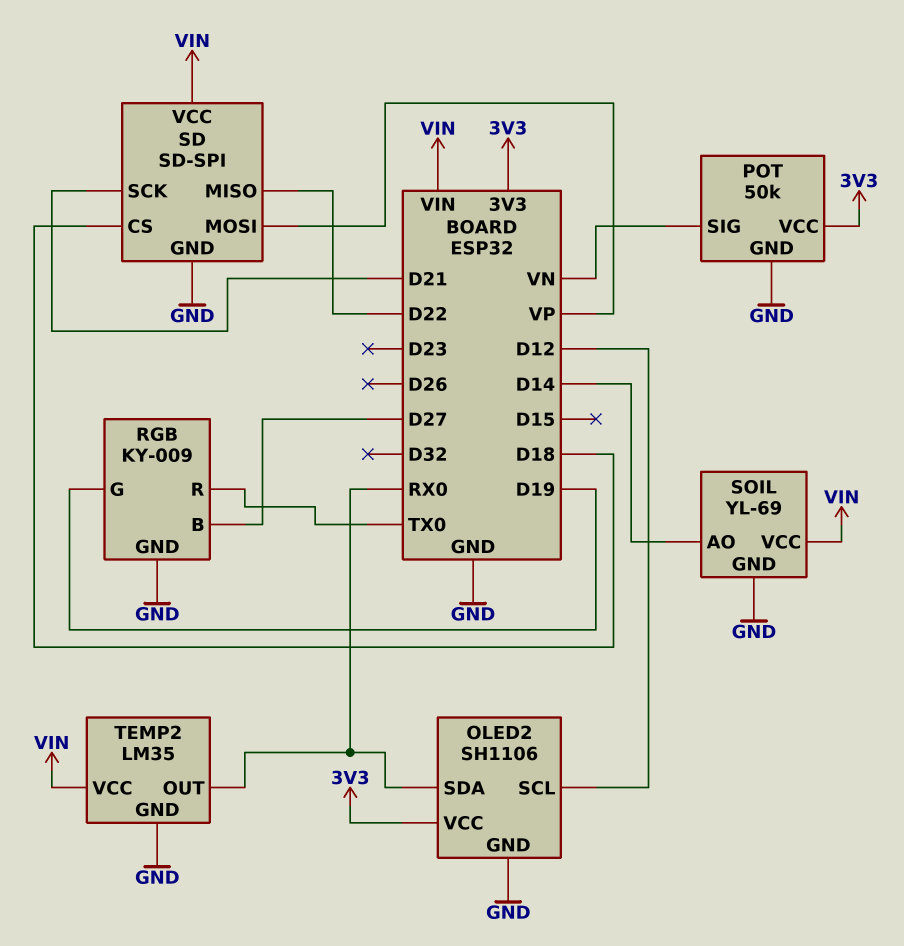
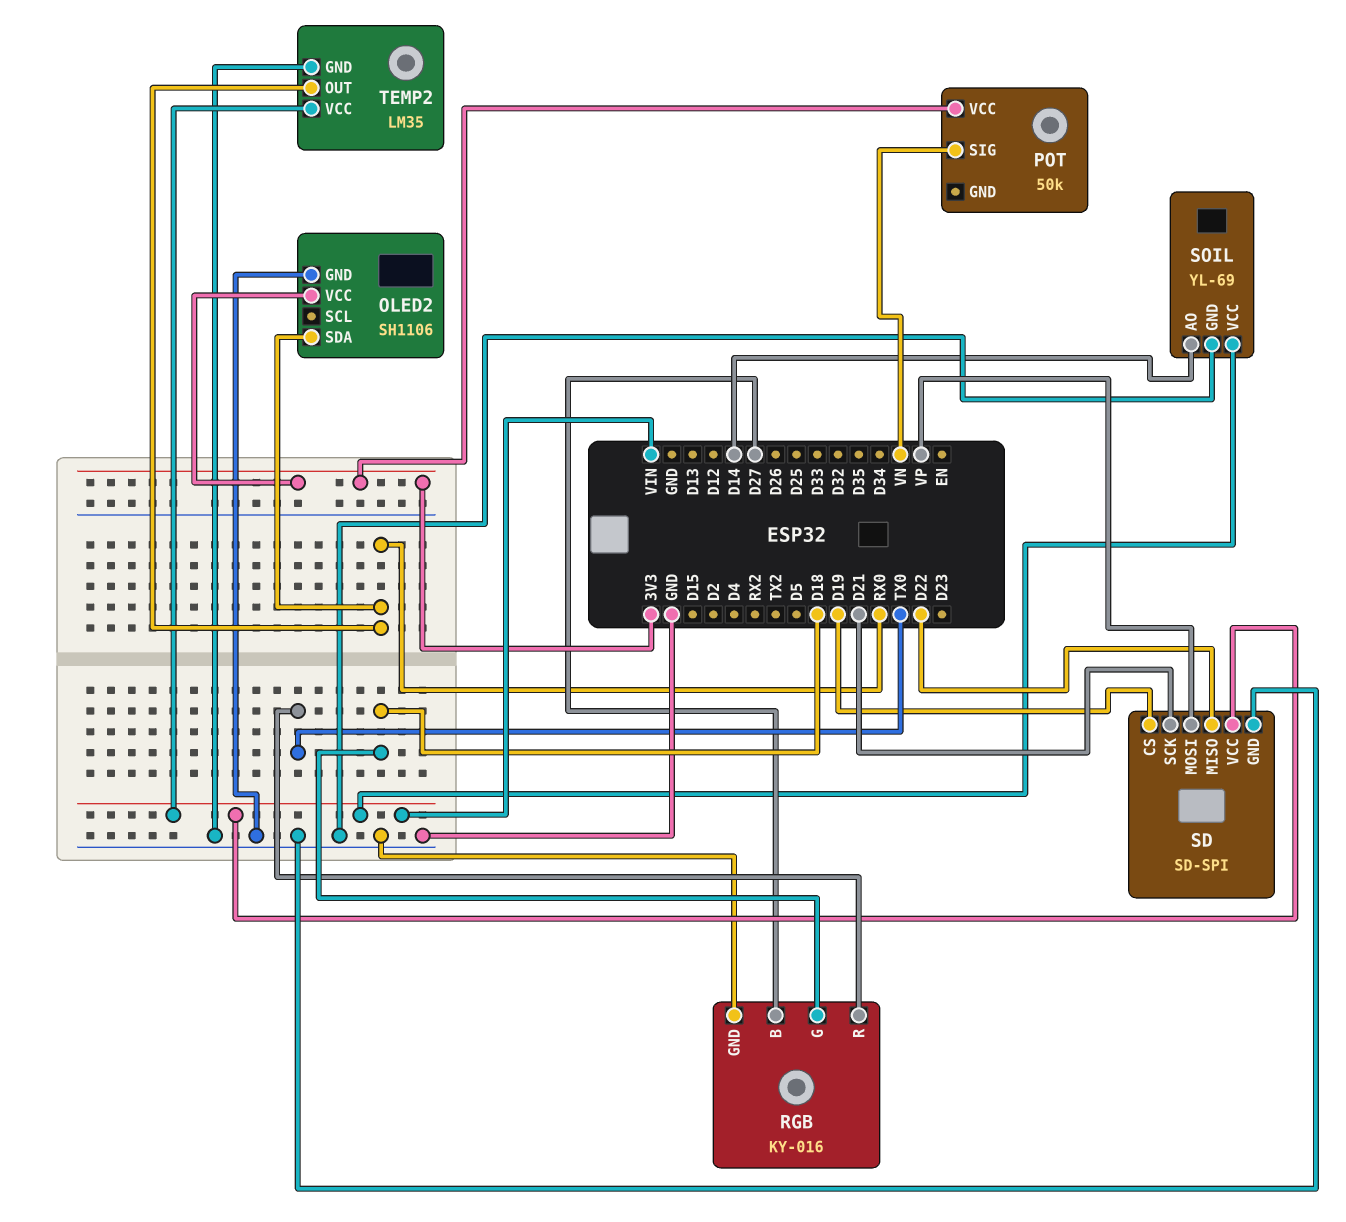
OLED2 pin SCL: D12 -> none
POT pin GND: GND -> none
RGB: KY-009 -> KY-016
RGB pin G: D19 -> D18
SD pin CS: D18 -> D19

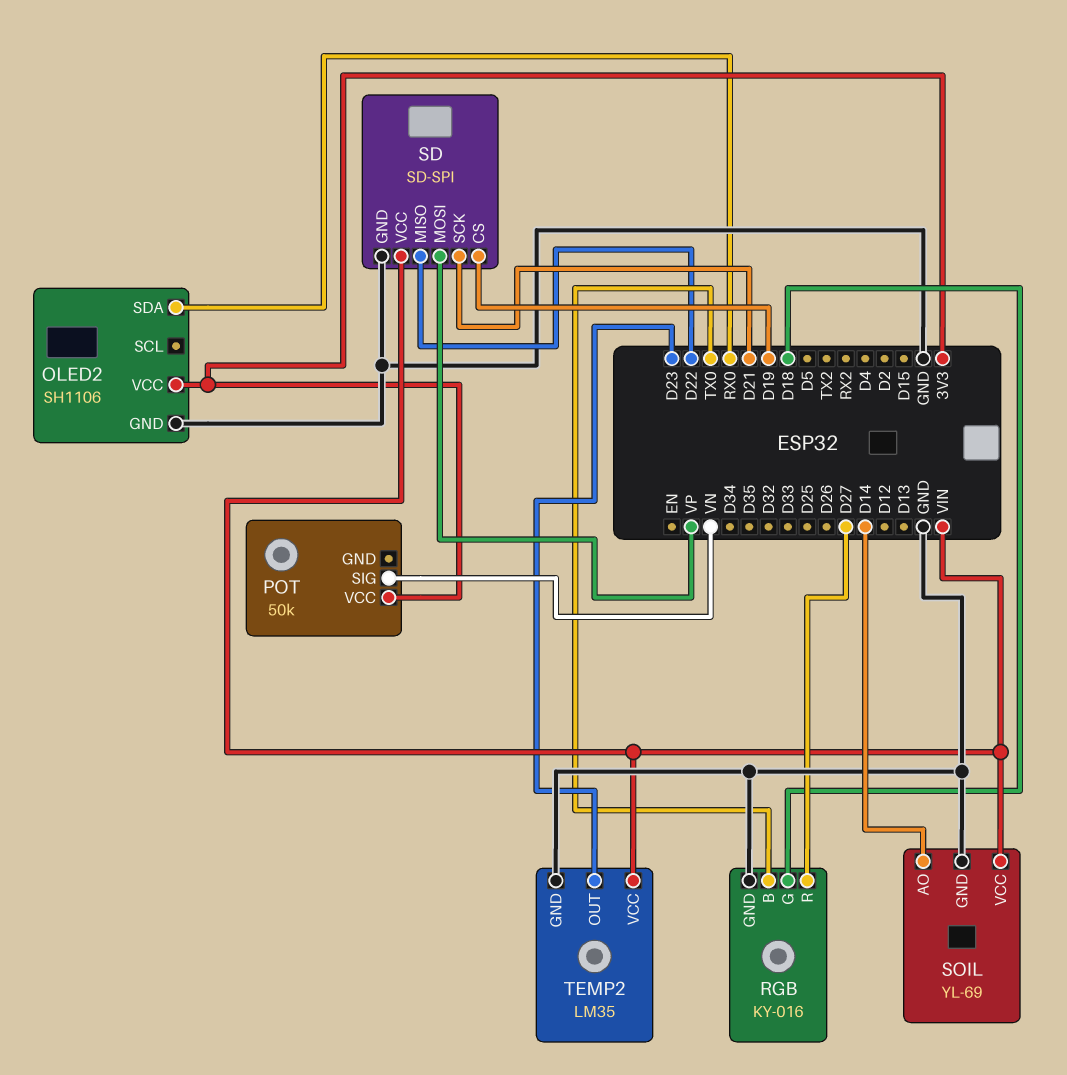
RGB pin B: D27 -> TX0
RGB pin R: TX0 -> D27
TEMP2 pin OUT: RX0 -> D23

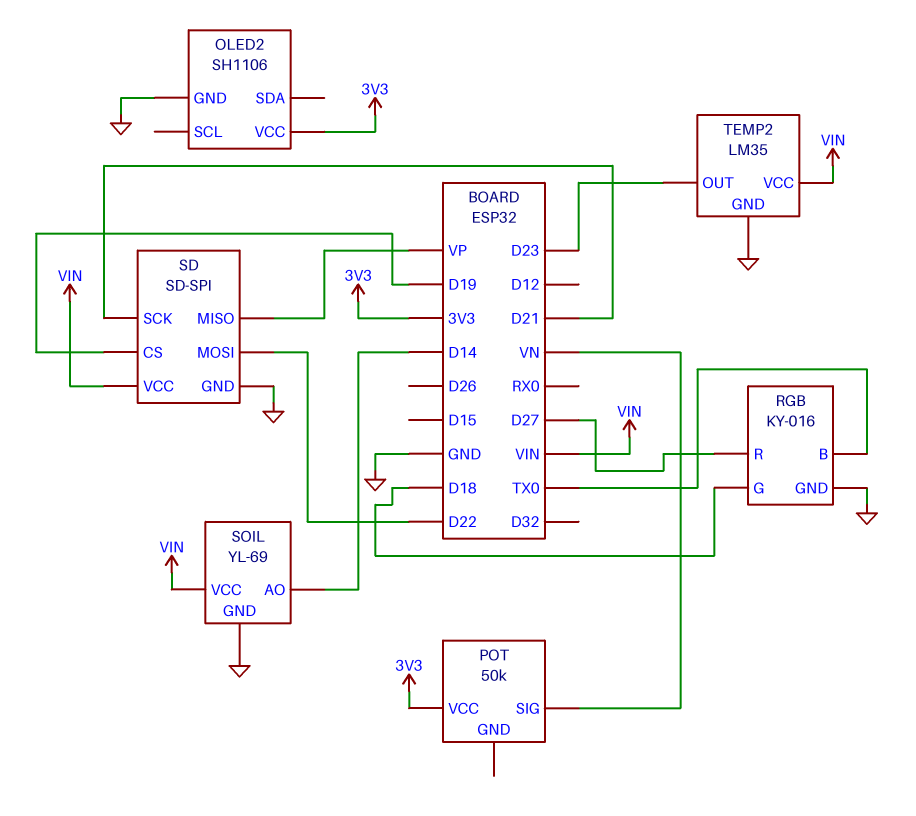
OLED2 pin SDA: RX0 -> none
SD pin MISO: D22 -> VP
SD pin MOSI: VP -> D22

